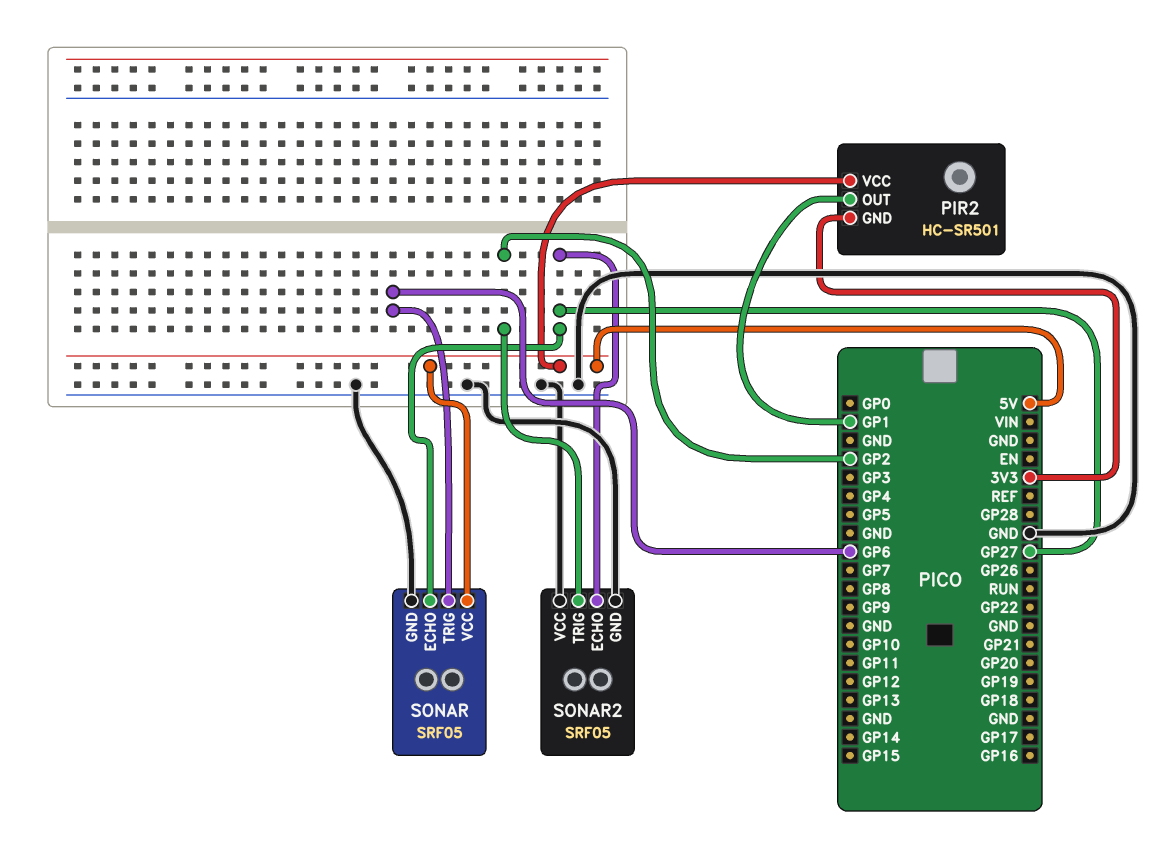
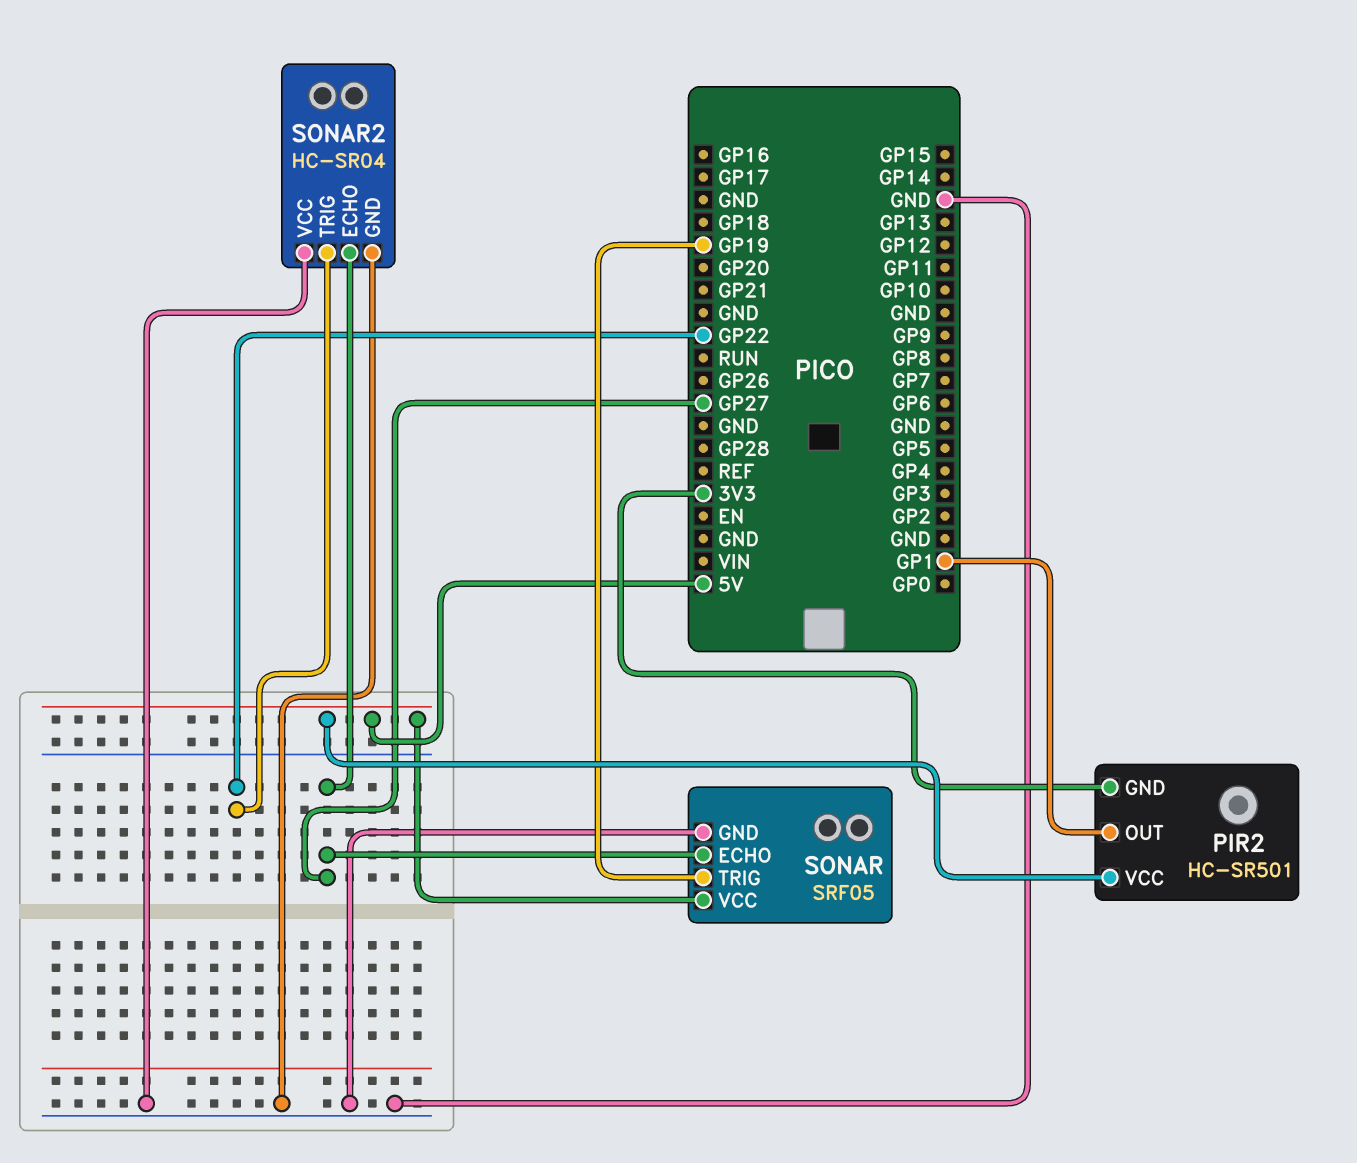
SONAR pin TRIG: GP6 -> GP19
SONAR2: SRF05 -> HC-SR04
SONAR2 pin TRIG: GP2 -> GP22

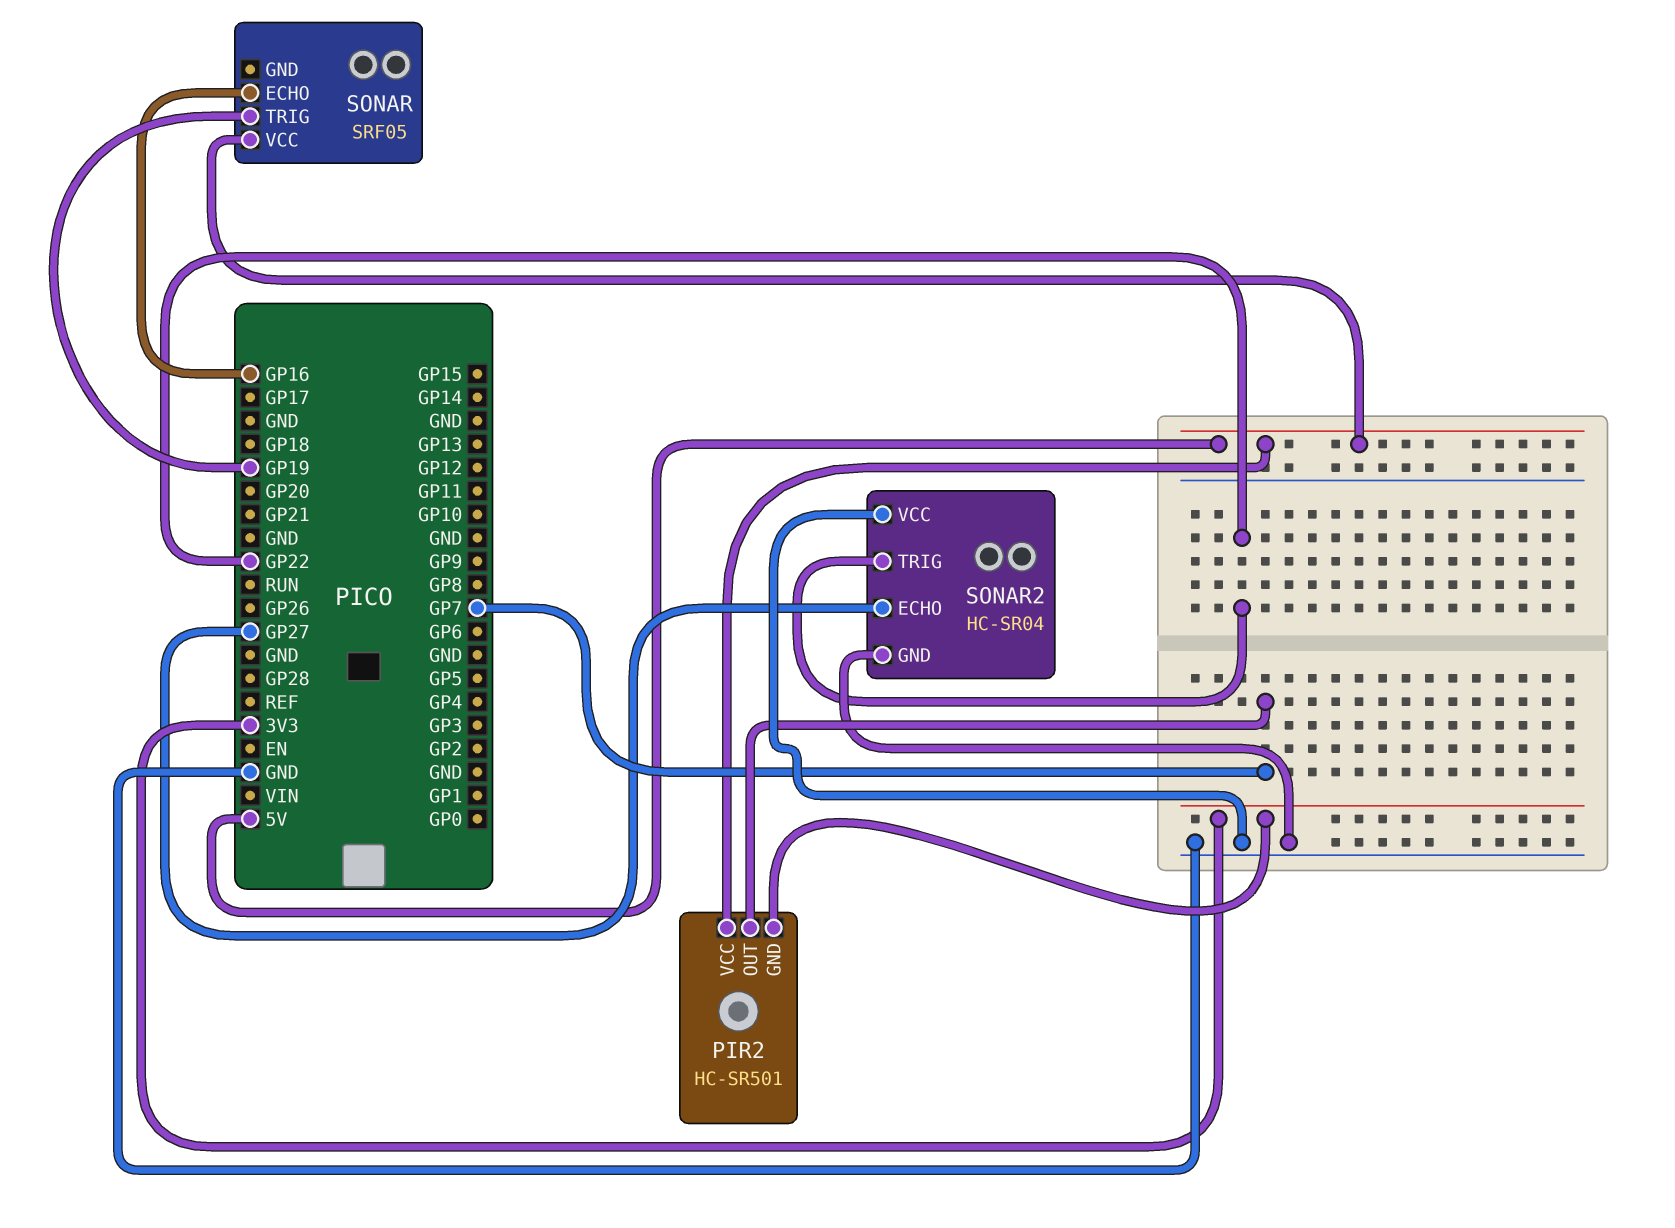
PIR2 pin OUT: GP1 -> GP7
SONAR pin ECHO: GP27 -> GP16
SONAR pin GND: GND -> none

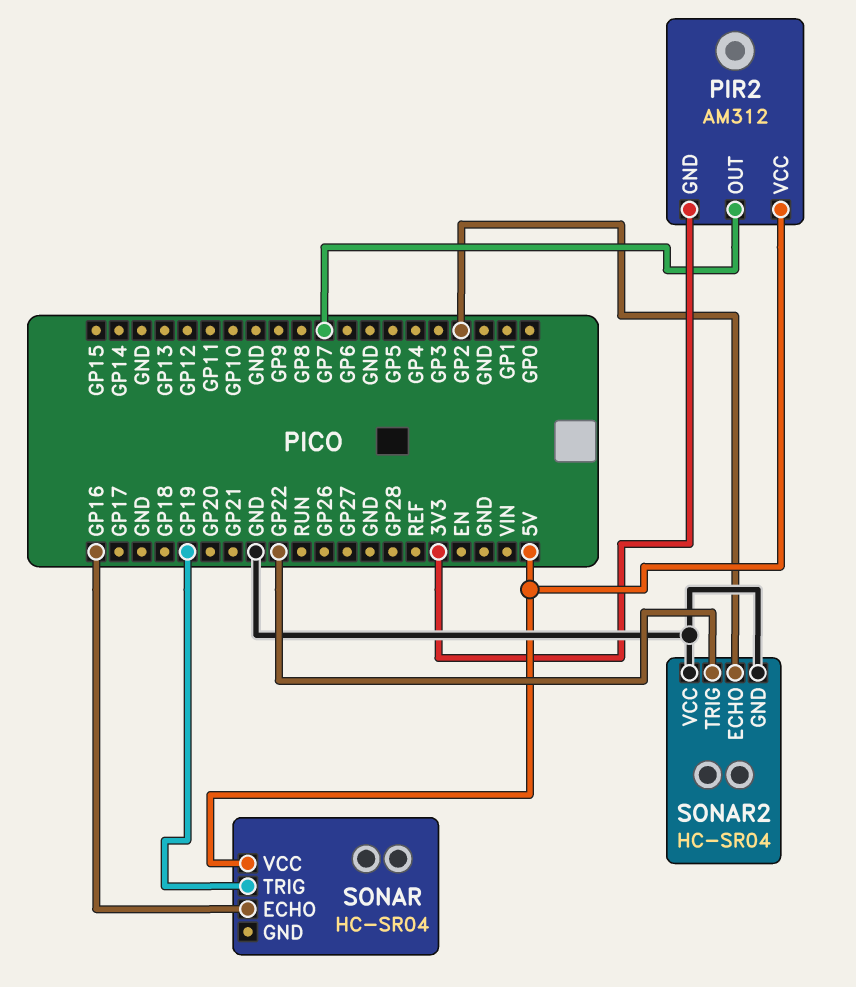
PIR2: HC-SR501 -> AM312
SONAR: SRF05 -> HC-SR04
SONAR2 pin ECHO: GP27 -> GP2

